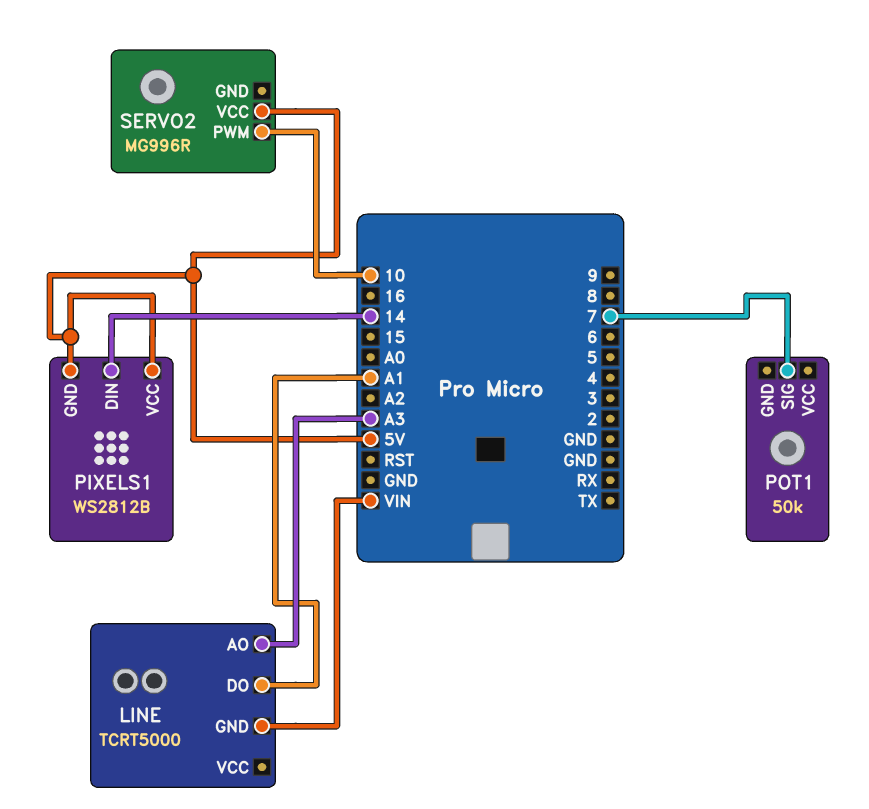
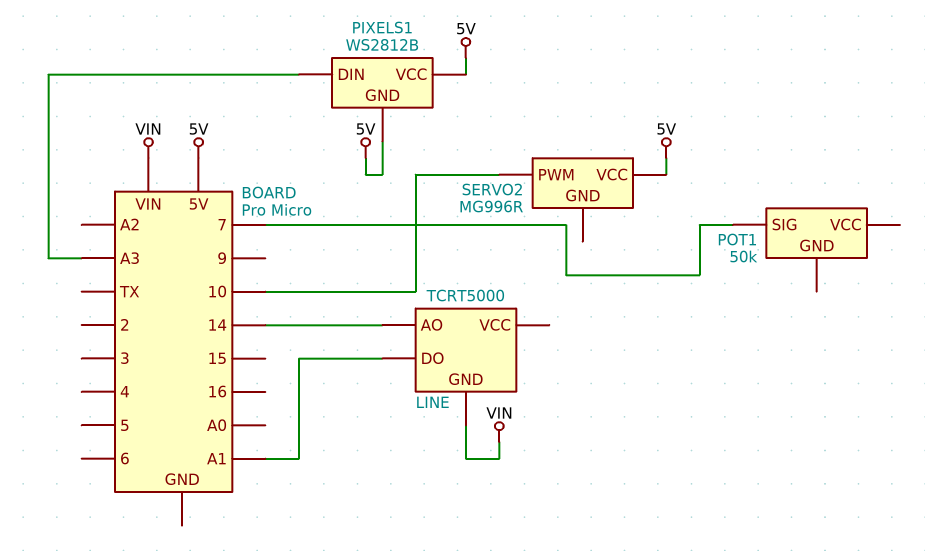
LINE pin AO: A3 -> 14
PIXELS1 pin DIN: 14 -> A3

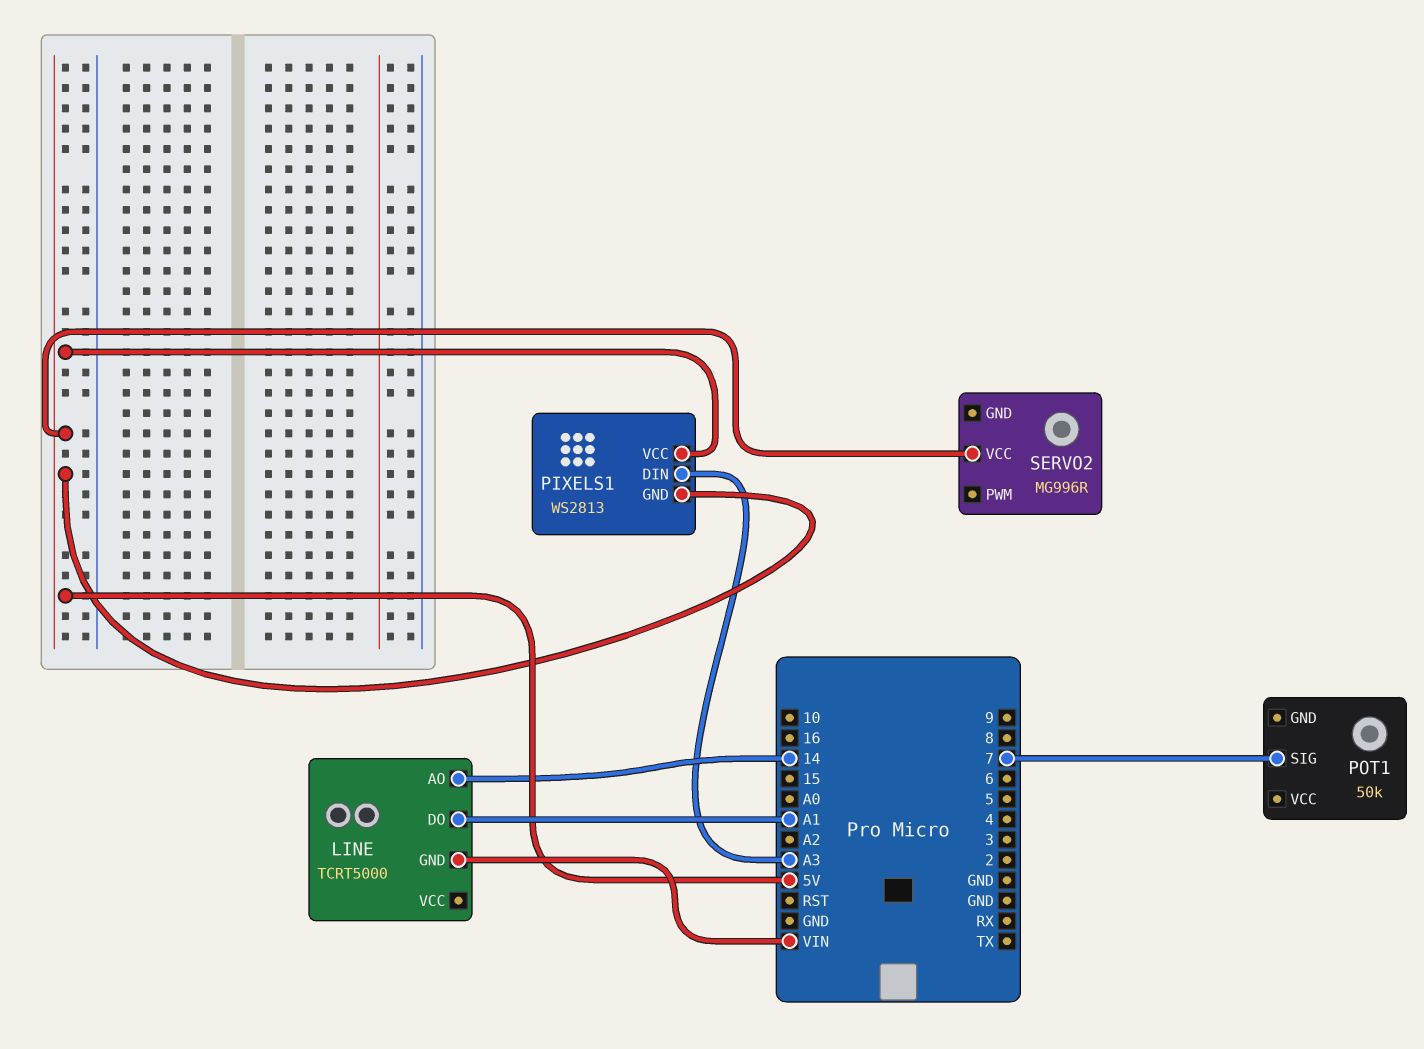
PIXELS1: WS2812B -> WS2813
SERVO2 pin PWM: 10 -> none

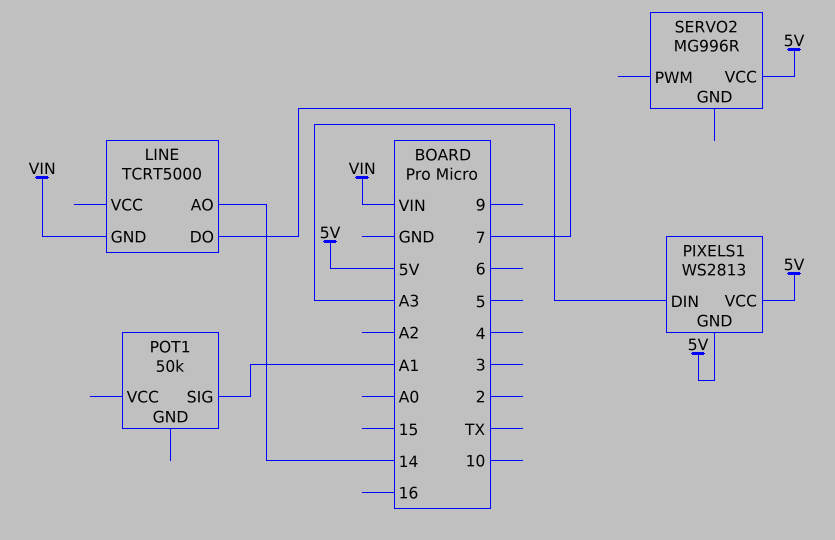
LINE pin DO: A1 -> 7
POT1 pin SIG: 7 -> A1

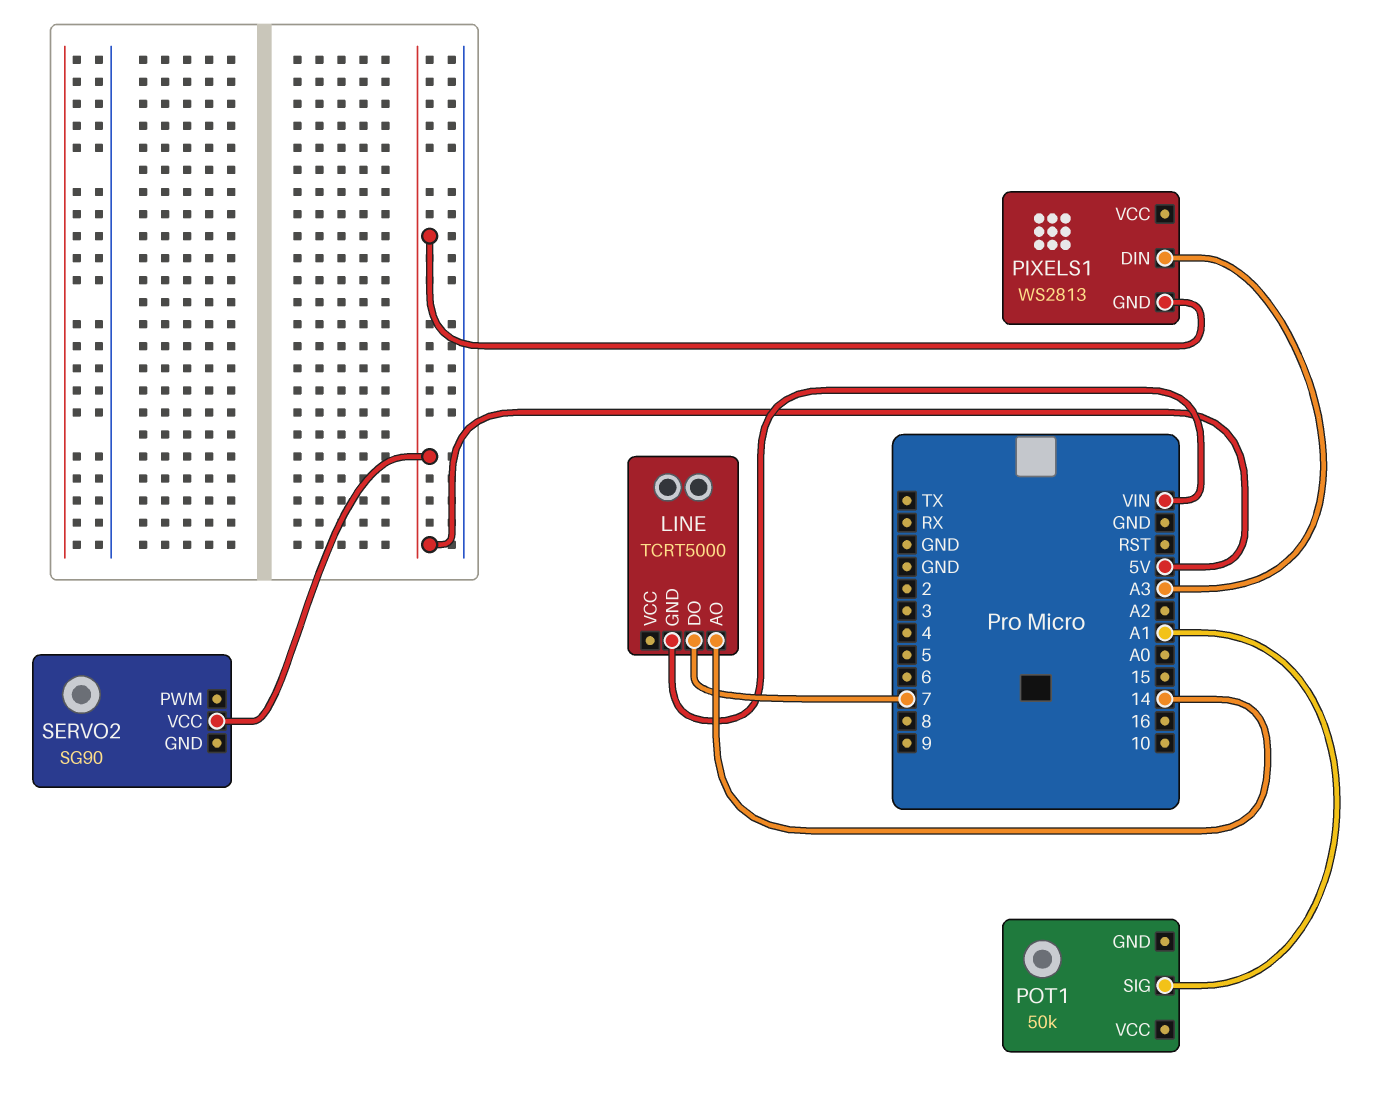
PIXELS1 pin VCC: 5V -> none
SERVO2: MG996R -> SG90

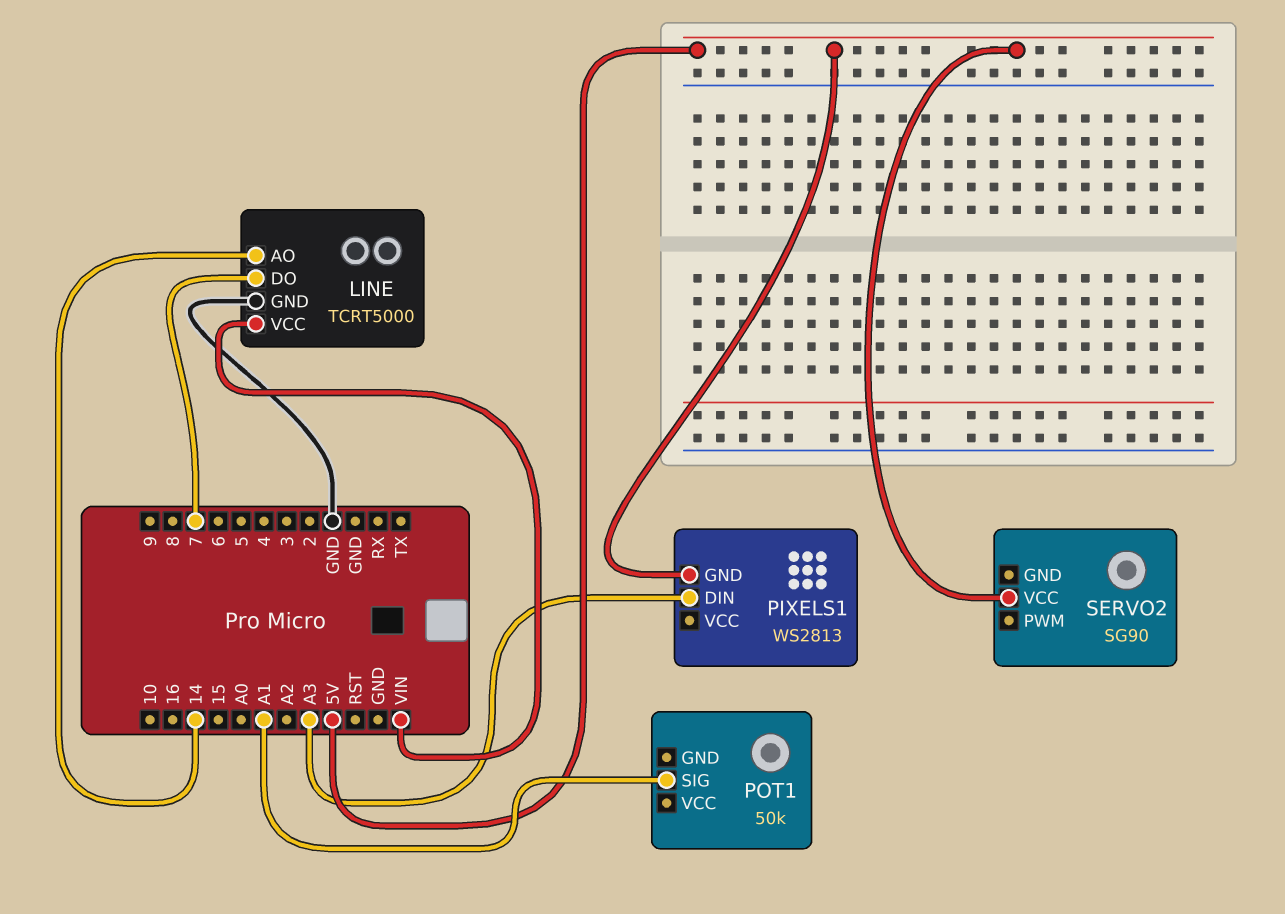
LINE pin GND: VIN -> GND
LINE pin VCC: none -> VIN

